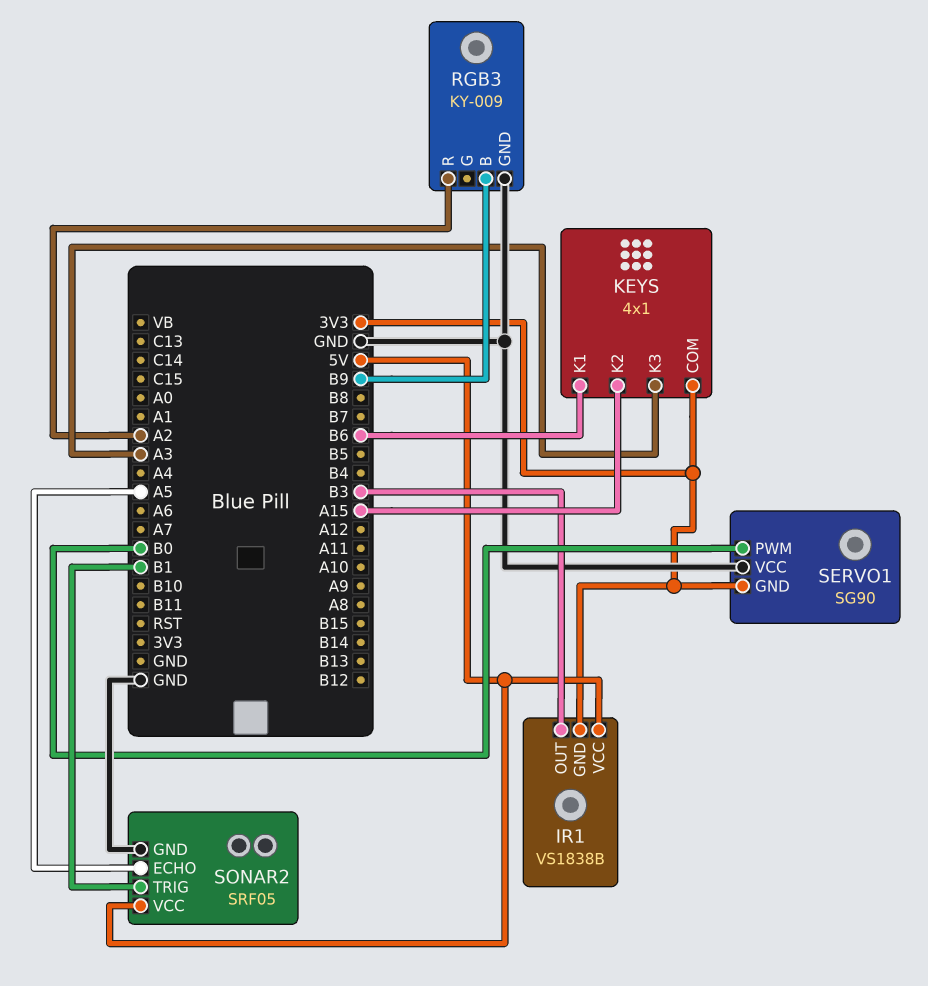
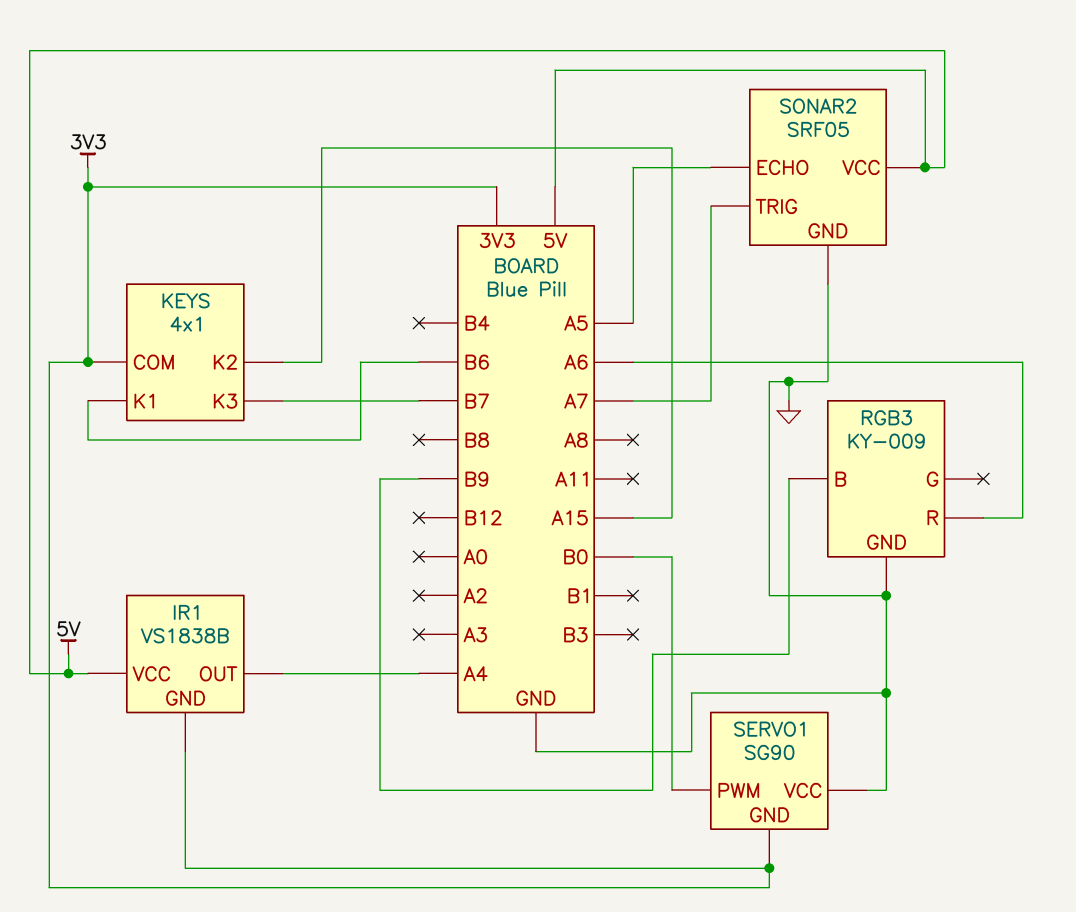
IR1 pin OUT: B3 -> A4
KEYS pin K3: A3 -> B7
RGB3 pin R: A2 -> A6
SONAR2 pin TRIG: B1 -> A7

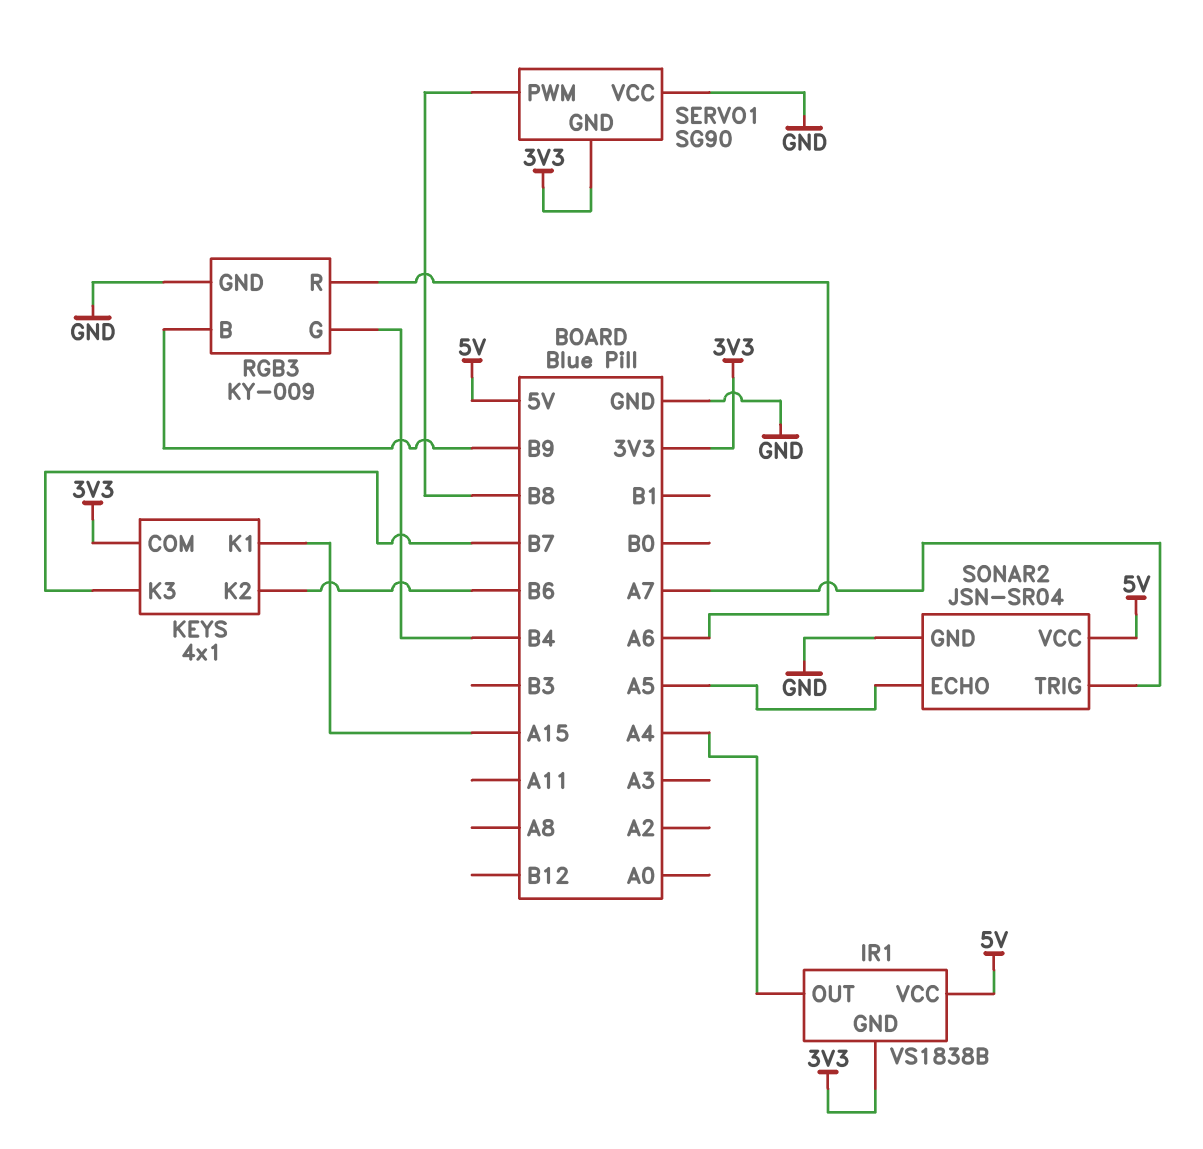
KEYS pin K1: B6 -> A15
KEYS pin K2: A15 -> B6
RGB3 pin G: none -> B4
SERVO1 pin PWM: B0 -> B8
SONAR2: SRF05 -> JSN-SR04

